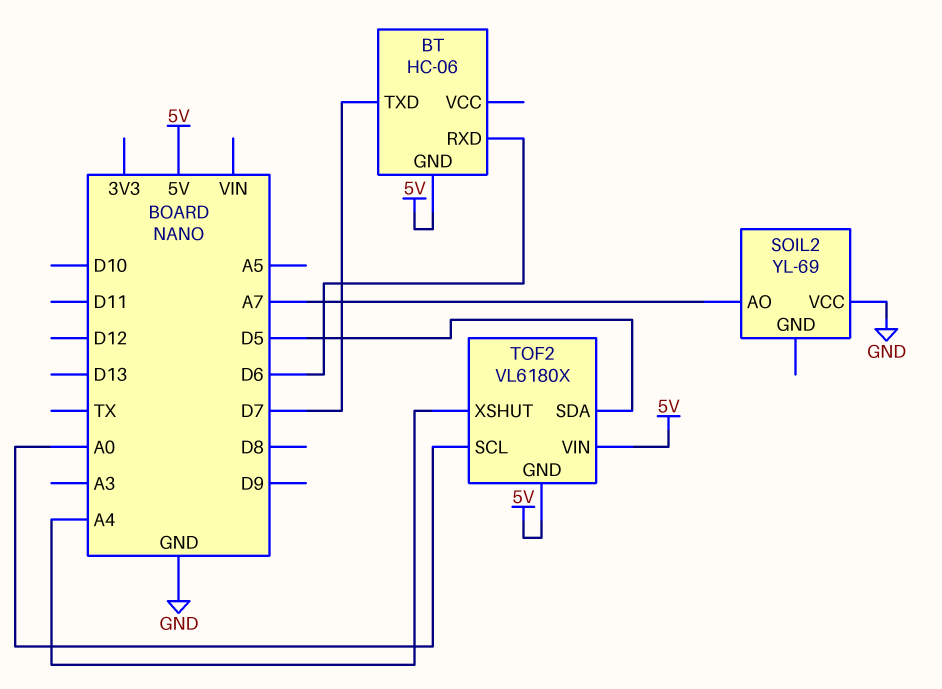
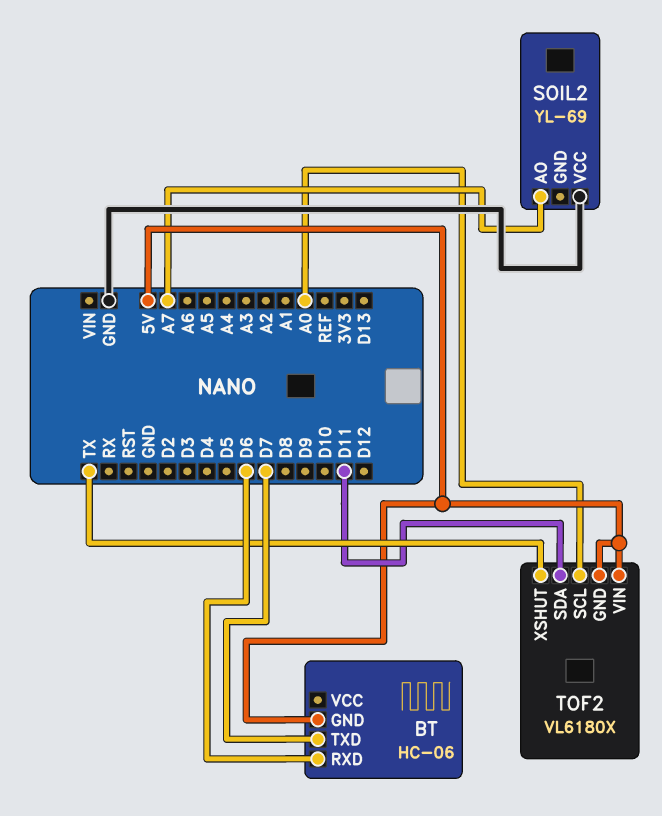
TOF2 pin SDA: D5 -> D11
TOF2 pin XSHUT: A4 -> TX

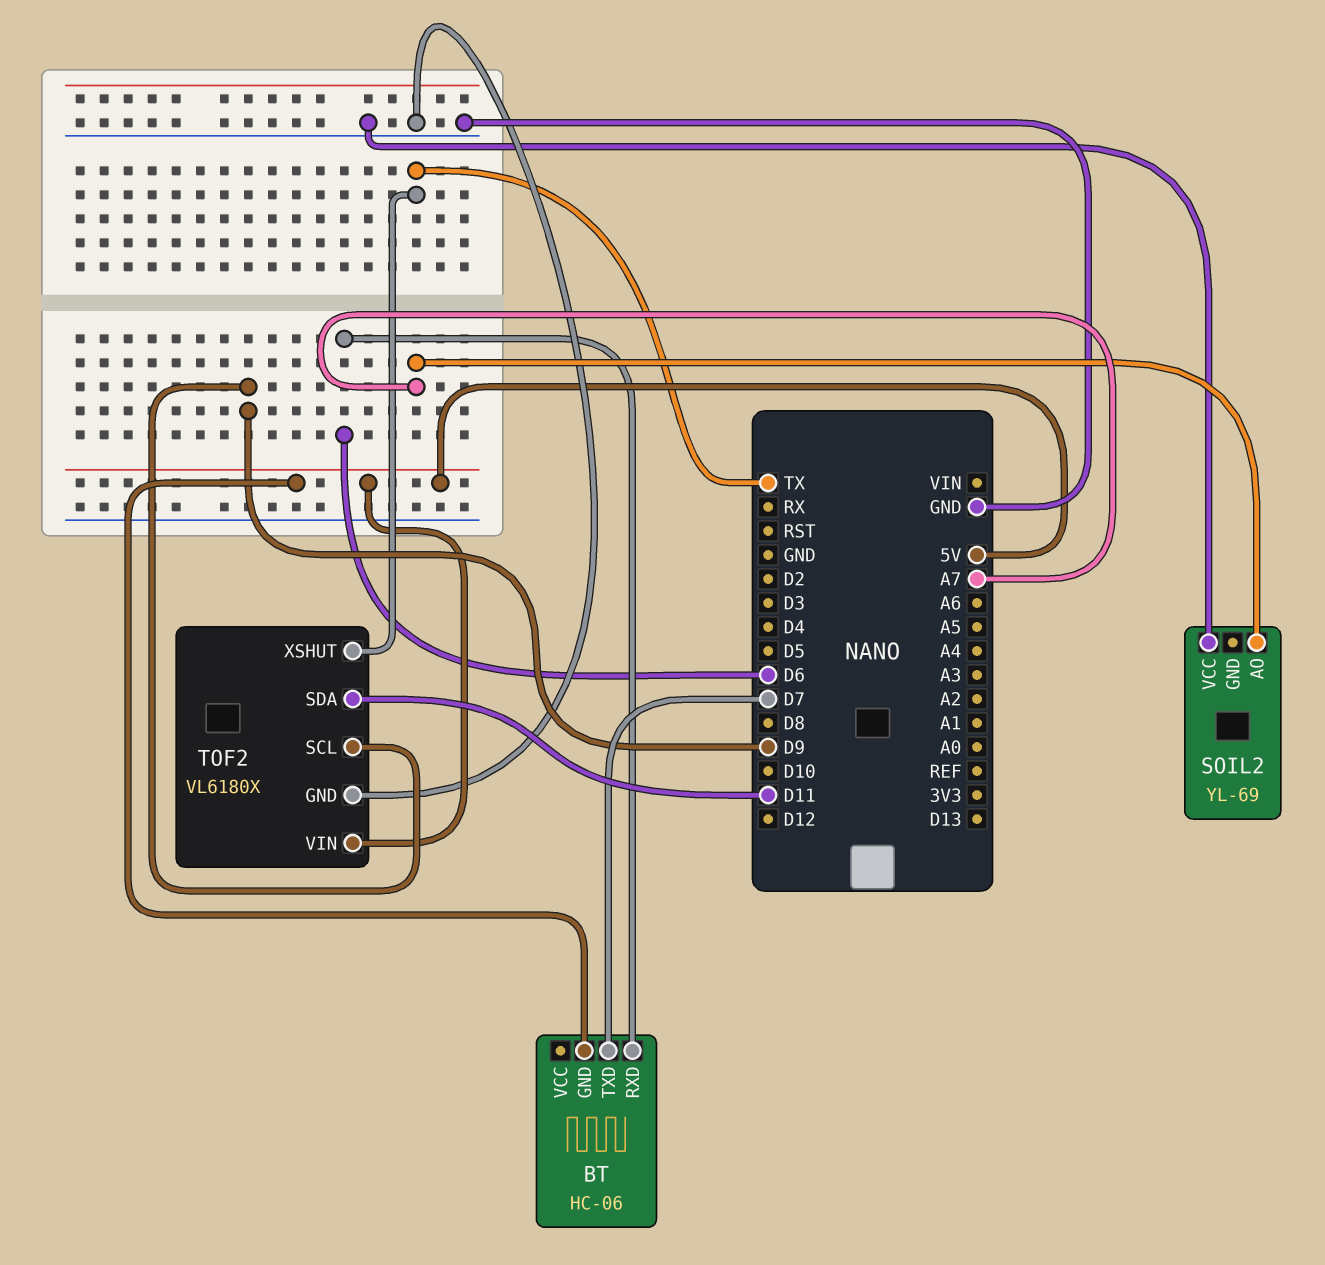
TOF2 pin GND: 5V -> GND
TOF2 pin SCL: A0 -> D9

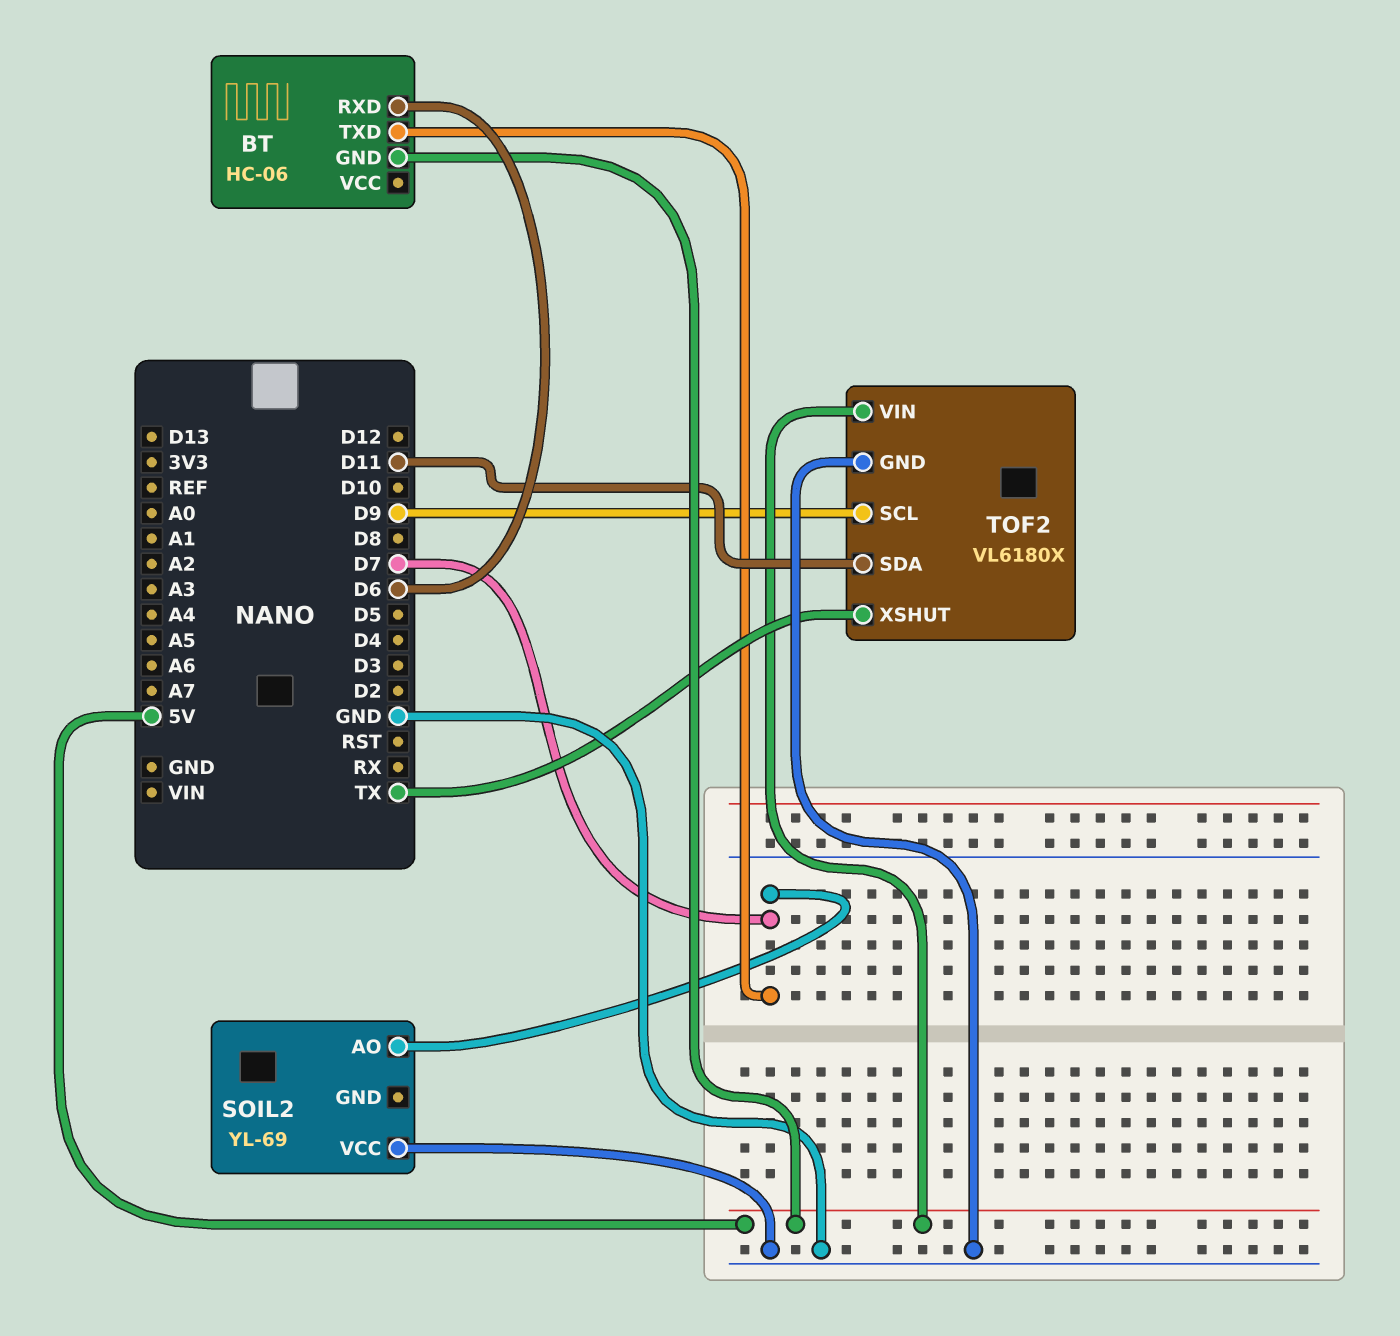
SOIL2 pin AO: A7 -> D7

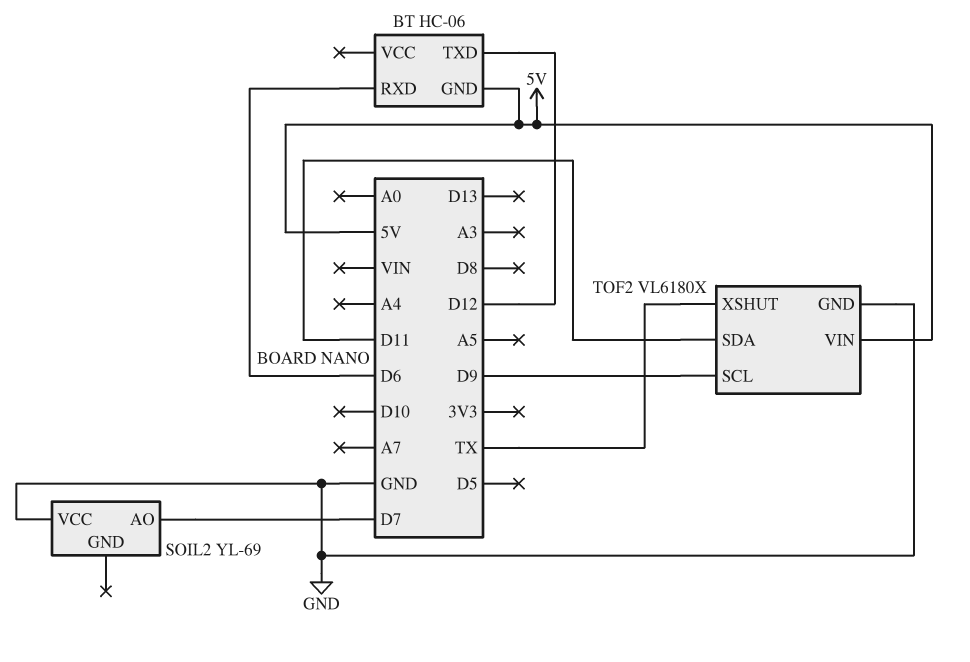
BT pin TXD: D7 -> D12

